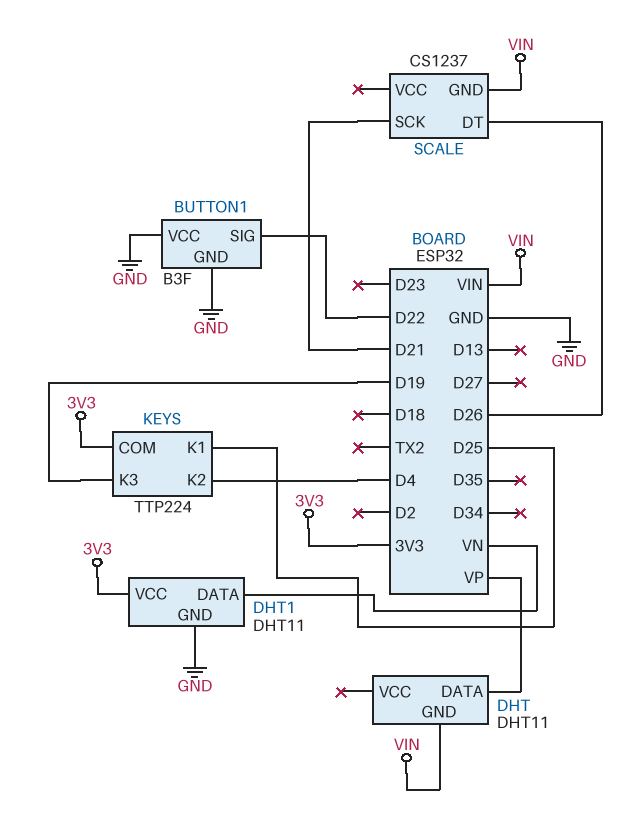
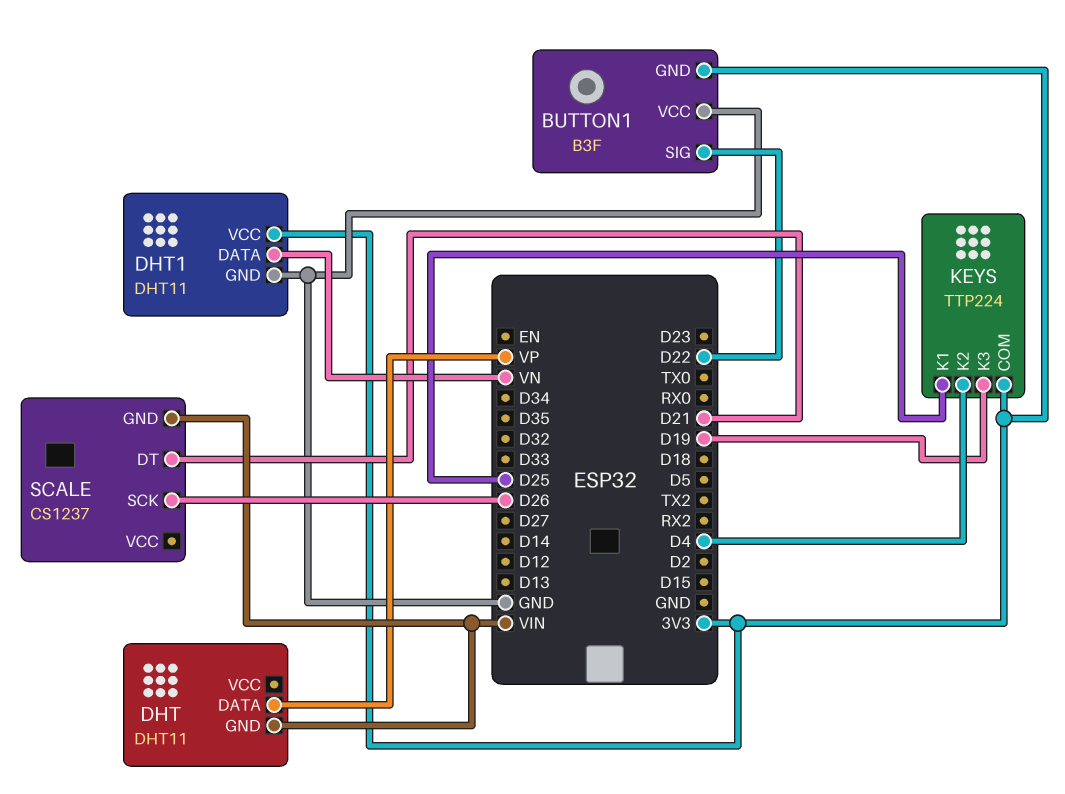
BUTTON1 pin GND: GND -> 3V3
SCALE pin DT: D26 -> D21
SCALE pin SCK: D21 -> D26

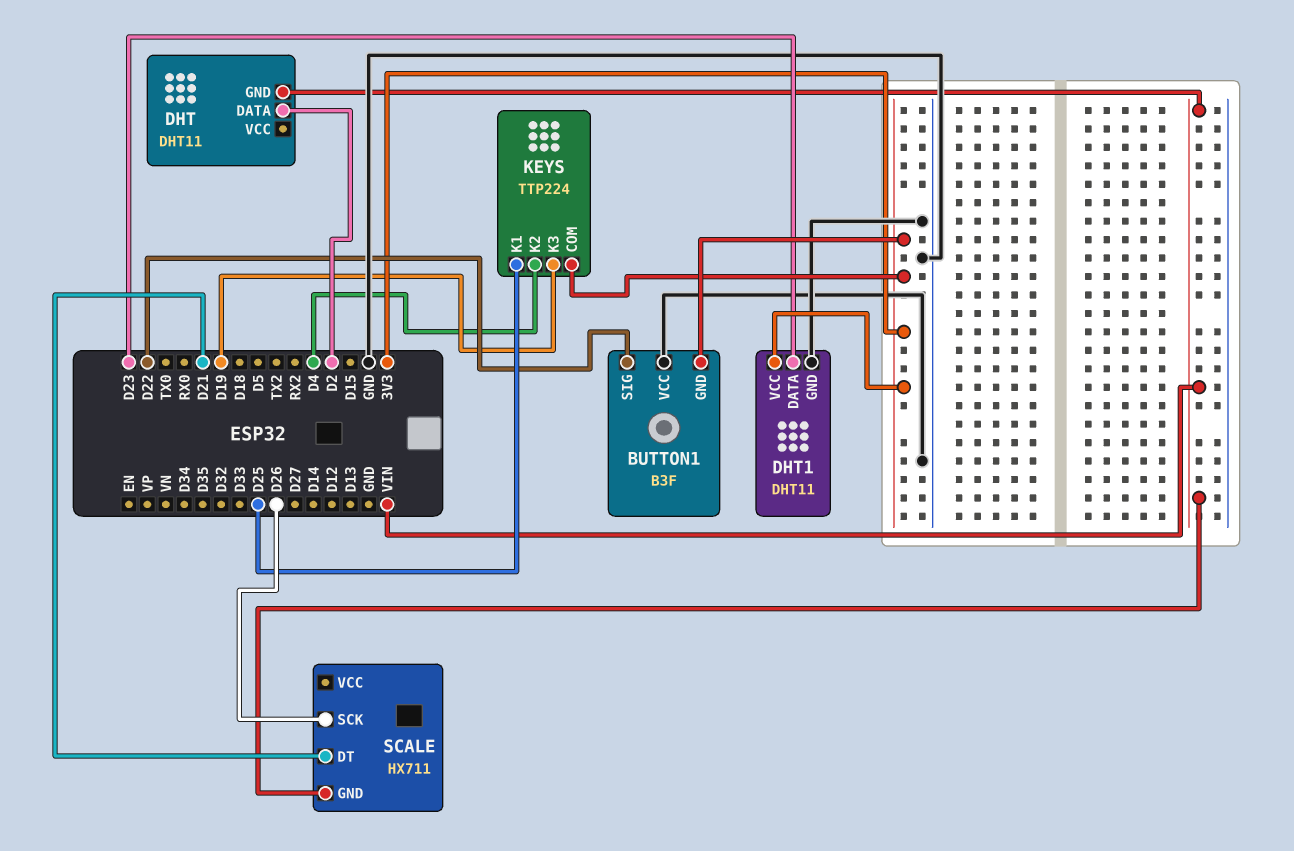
DHT pin DATA: VP -> D2
DHT1 pin DATA: VN -> D23
SCALE: CS1237 -> HX711

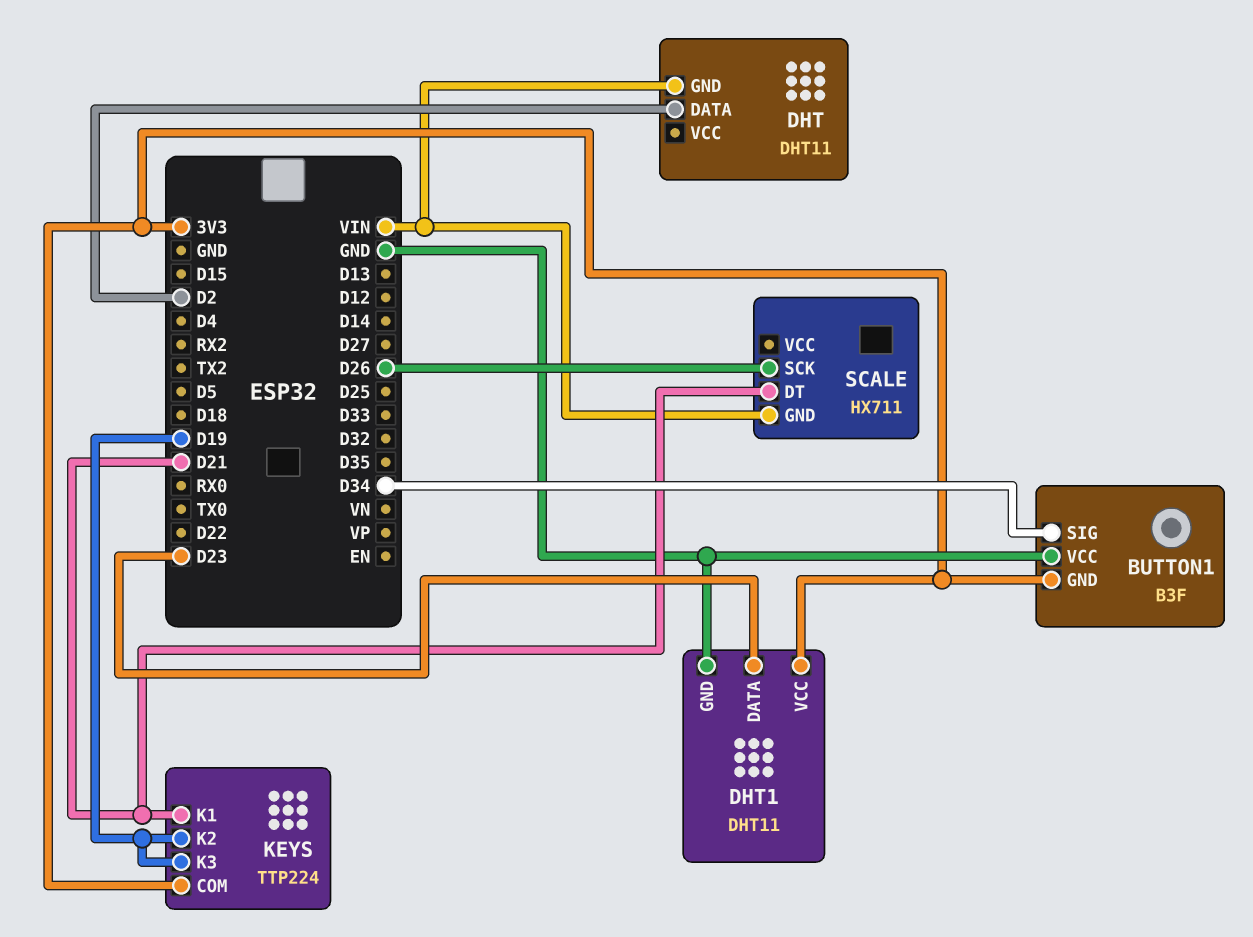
BUTTON1 pin SIG: D22 -> D34
KEYS pin K1: D25 -> D21
KEYS pin K2: D4 -> D19

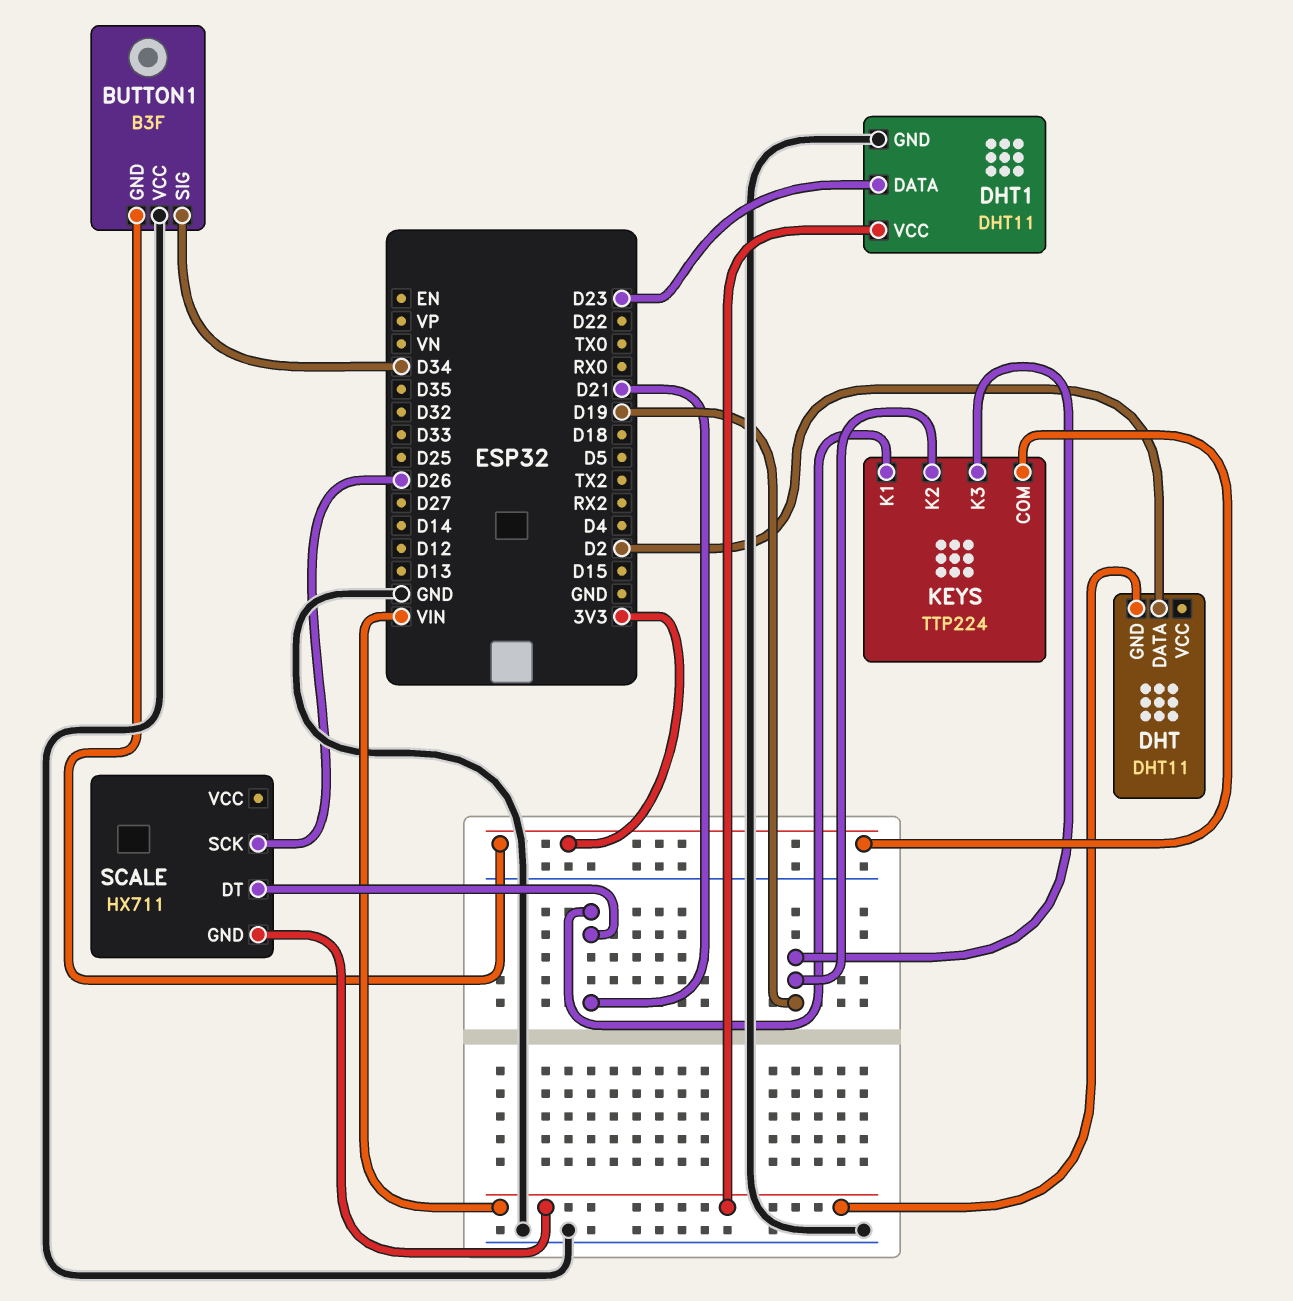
DHT1 pin VCC: 3V3 -> VIN

